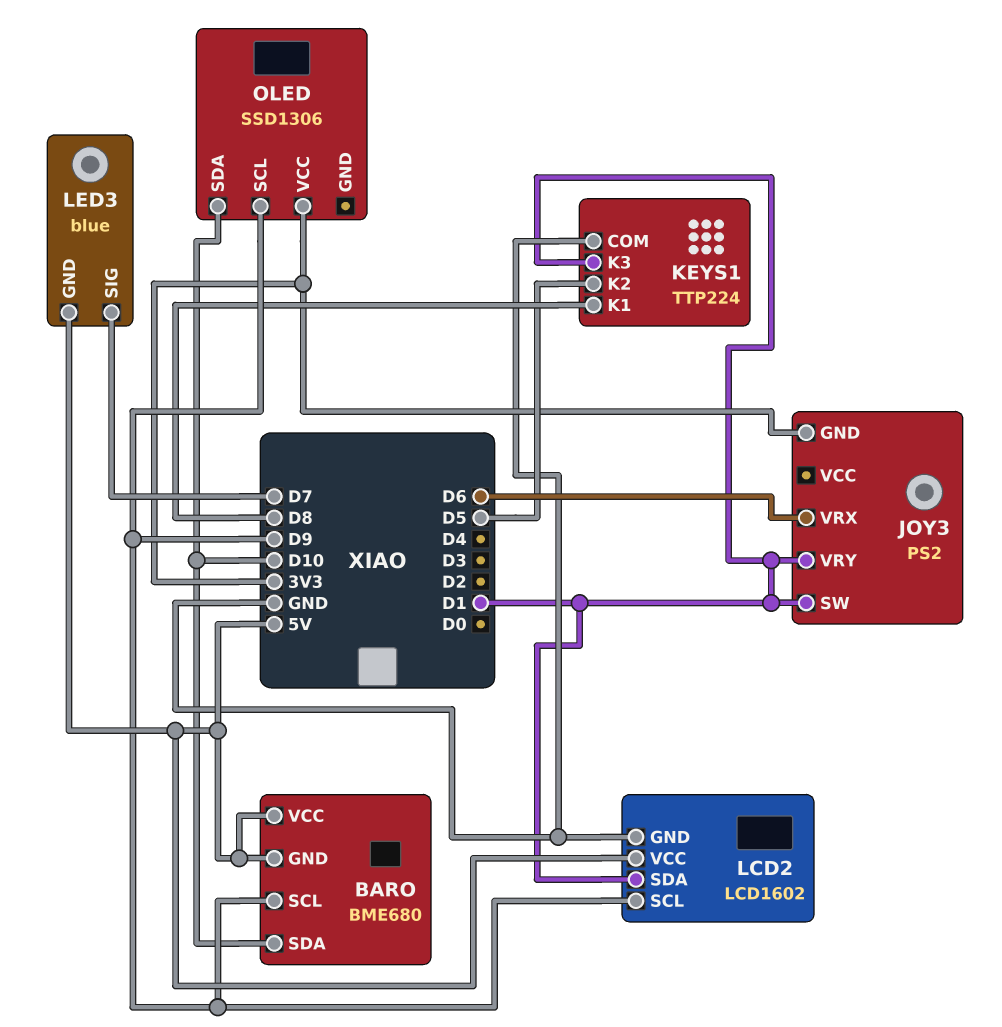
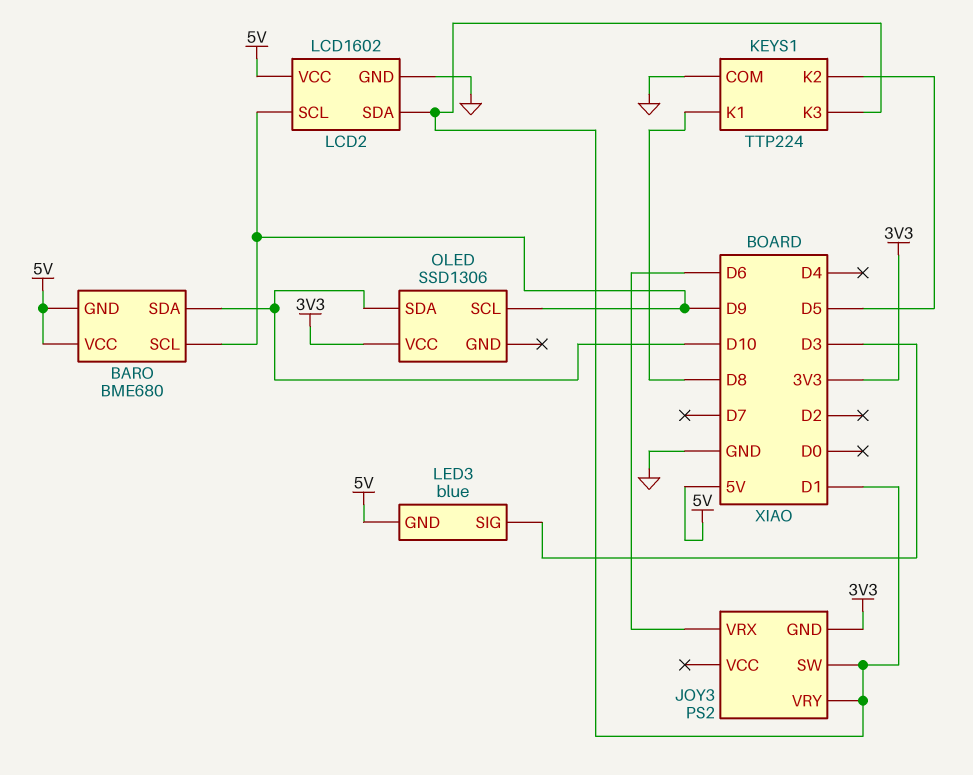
LED3 pin SIG: D7 -> D3

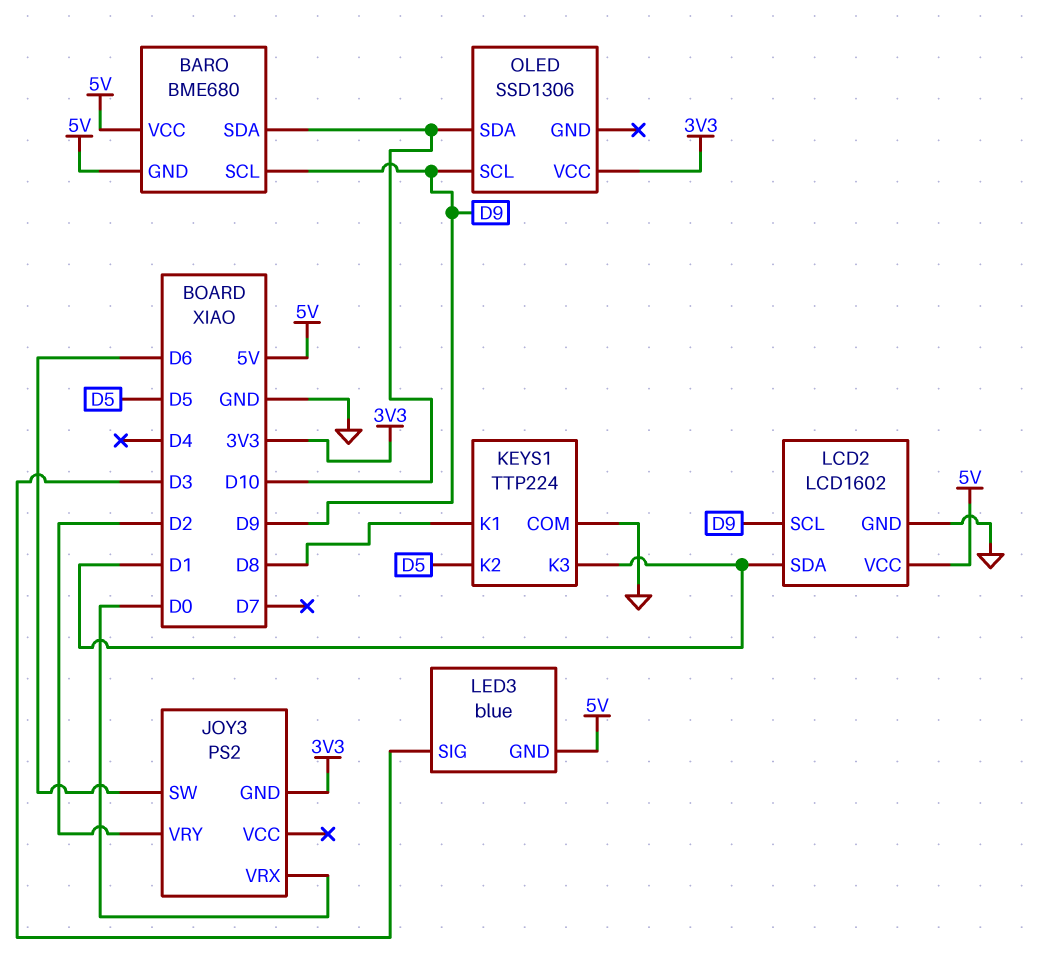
JOY3 pin SW: D1 -> D6
JOY3 pin VRX: D6 -> D0
JOY3 pin VRY: D1 -> D2

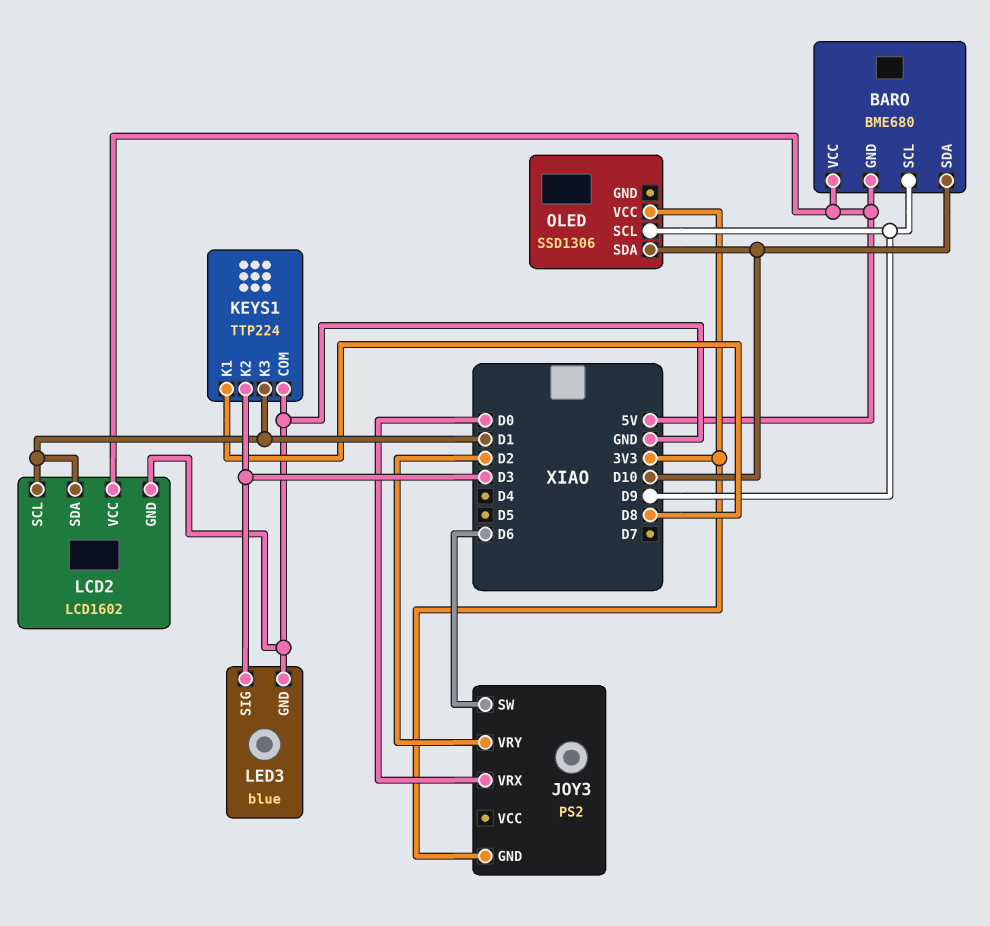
KEYS1 pin K2: D5 -> D3
LCD2 pin SCL: D9 -> D1
LED3 pin GND: 5V -> GND

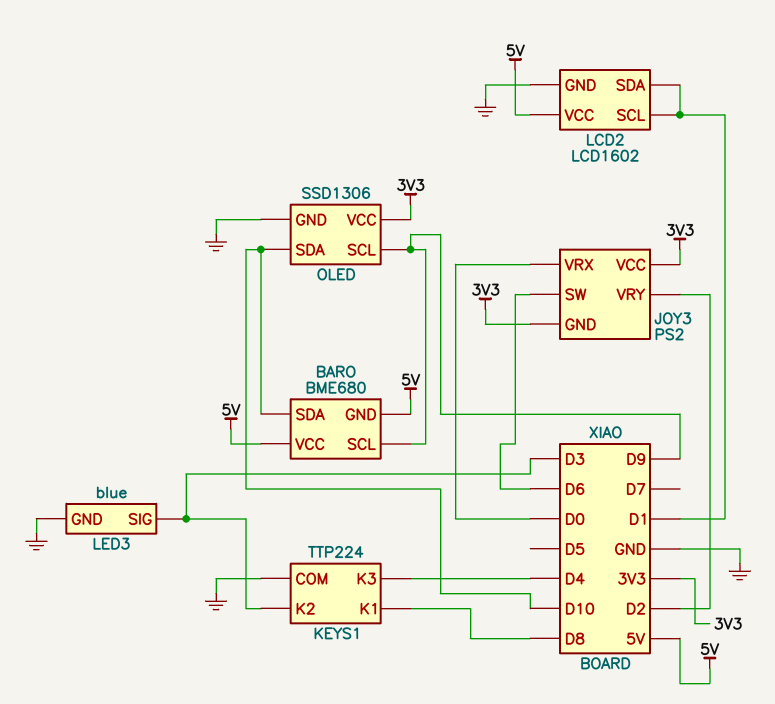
JOY3 pin VCC: none -> 3V3
KEYS1 pin K3: D1 -> D4
OLED pin GND: none -> GND

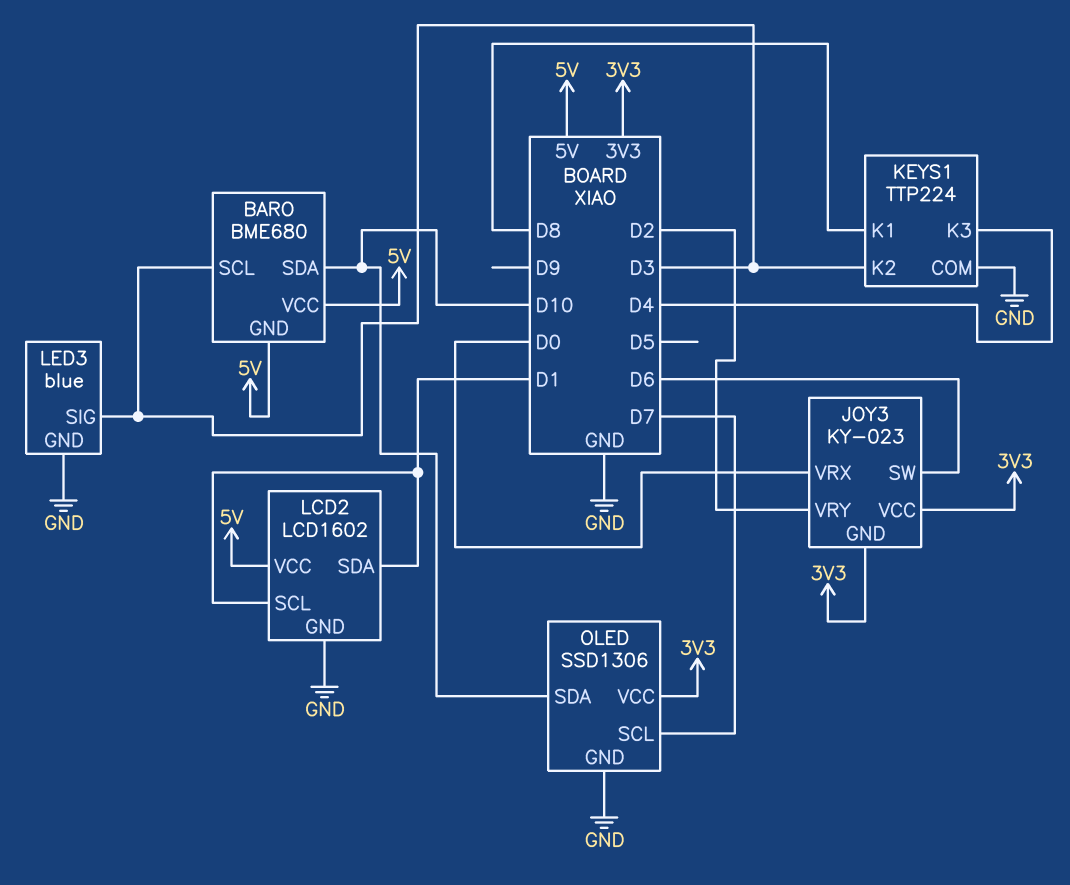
BARO pin SCL: D9 -> D3
JOY3: PS2 -> KY-023
OLED pin SCL: D9 -> D7

